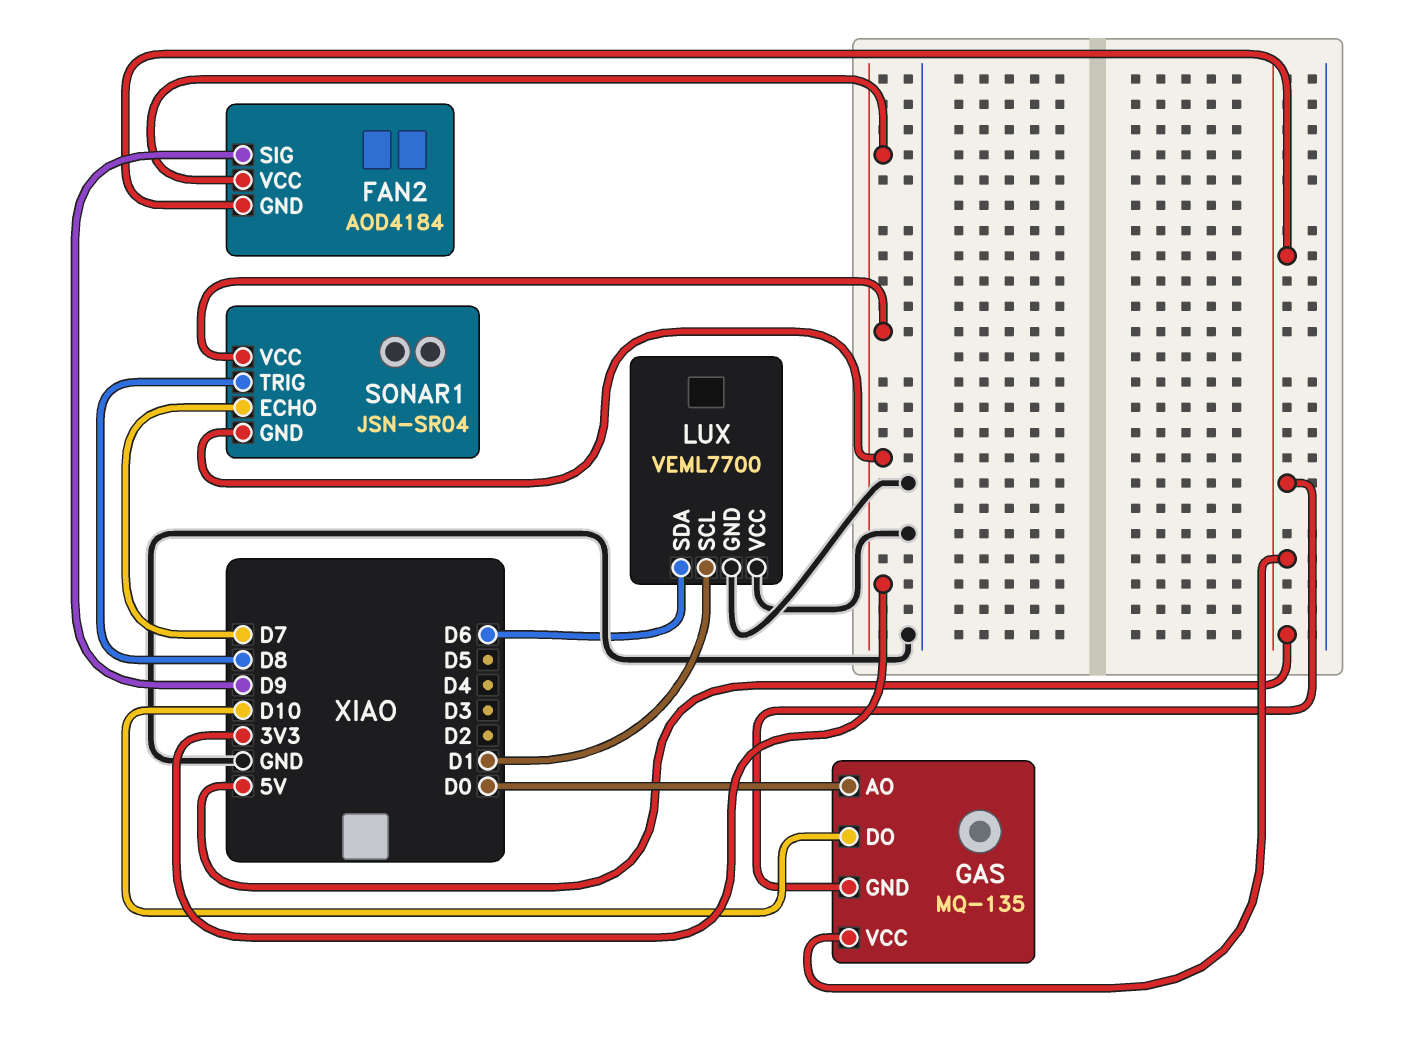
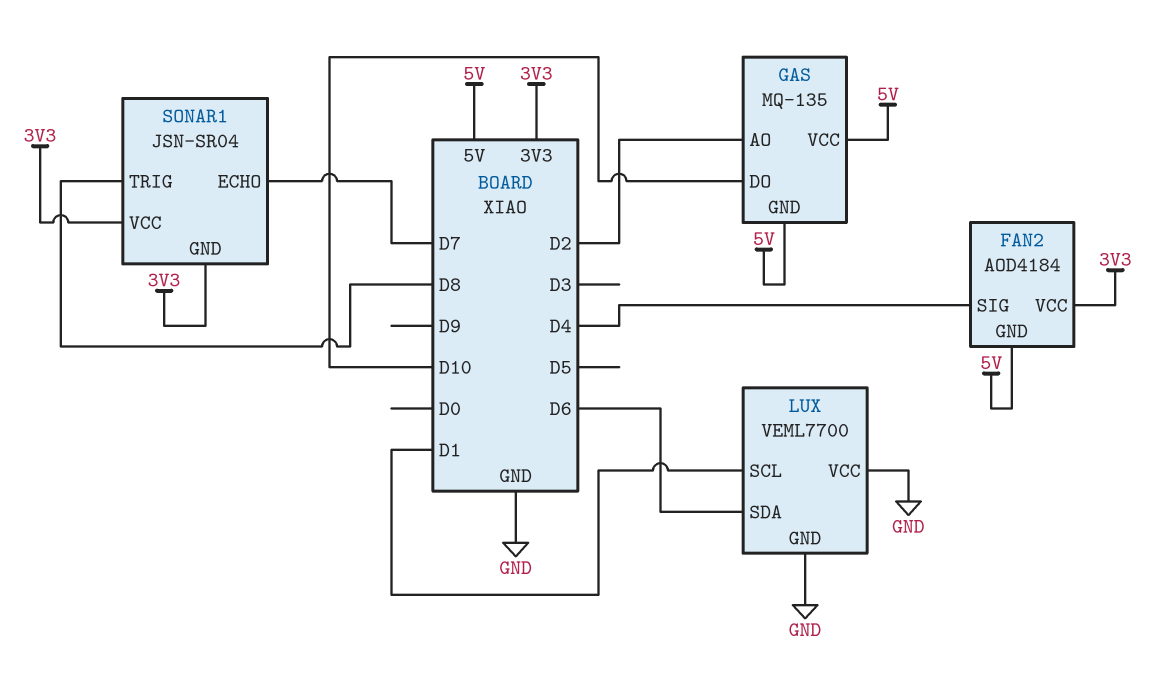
FAN2 pin SIG: D9 -> D4
GAS pin AO: D0 -> D2

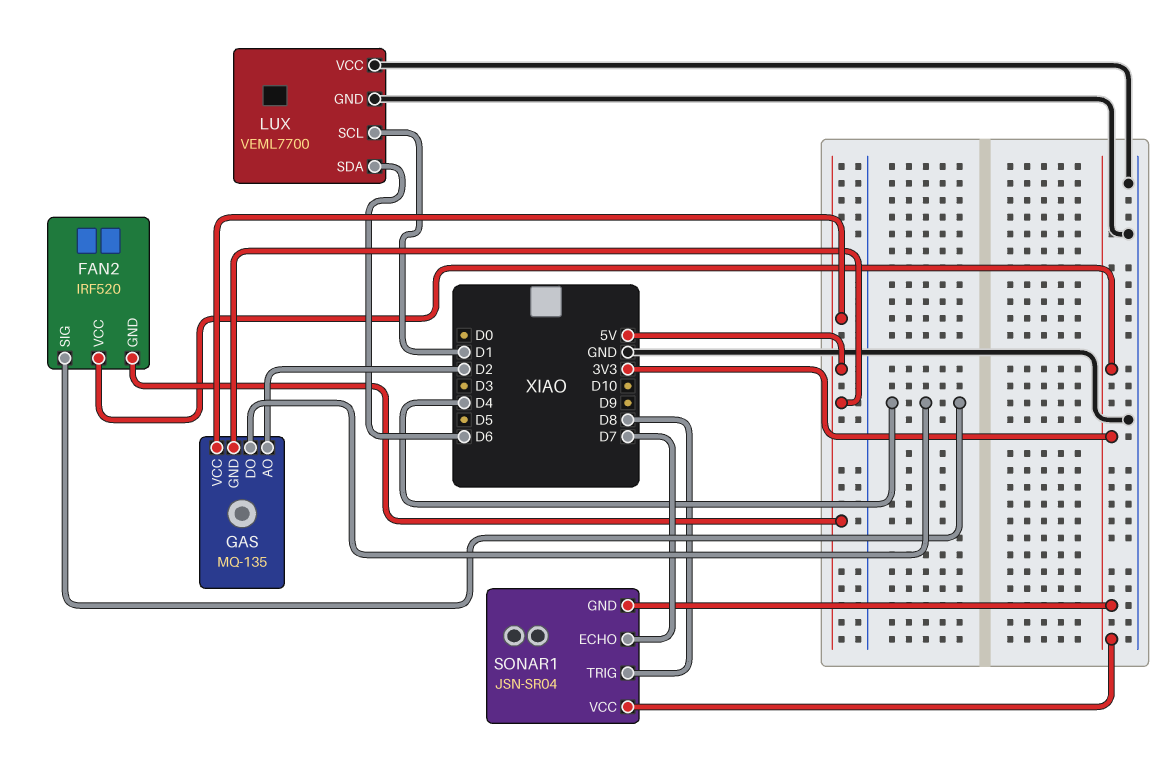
FAN2: AOD4184 -> IRF520
GAS pin DO: D10 -> D4

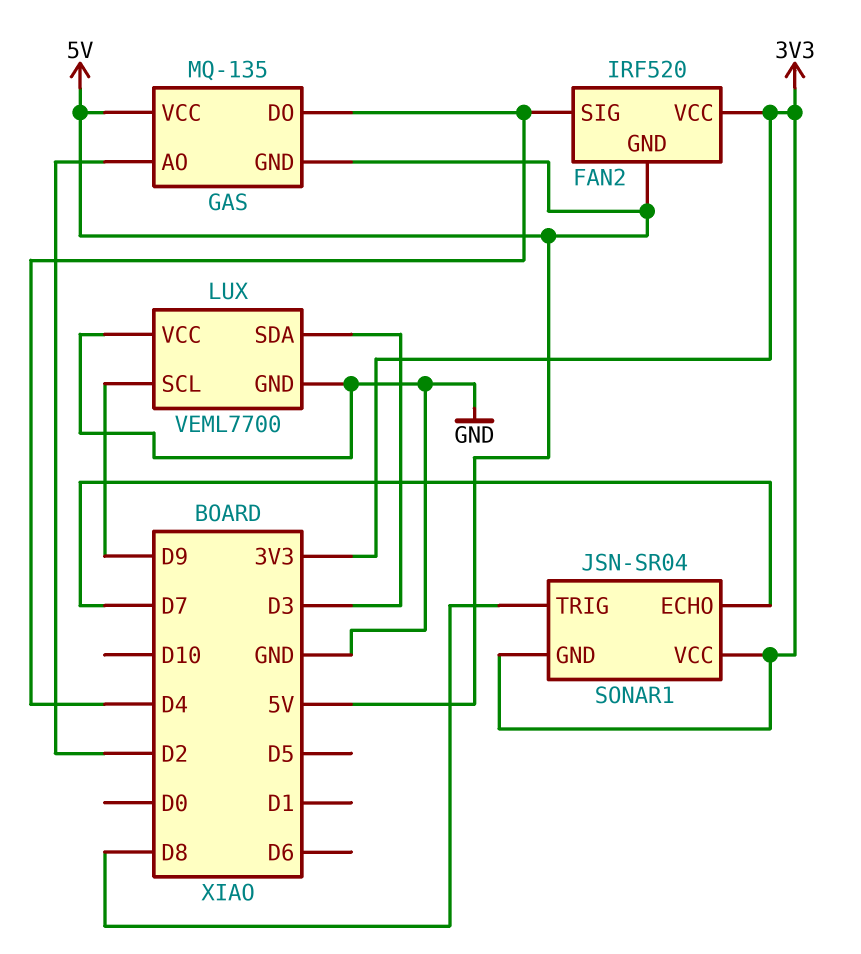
LUX pin SCL: D1 -> D9
LUX pin SDA: D6 -> D3

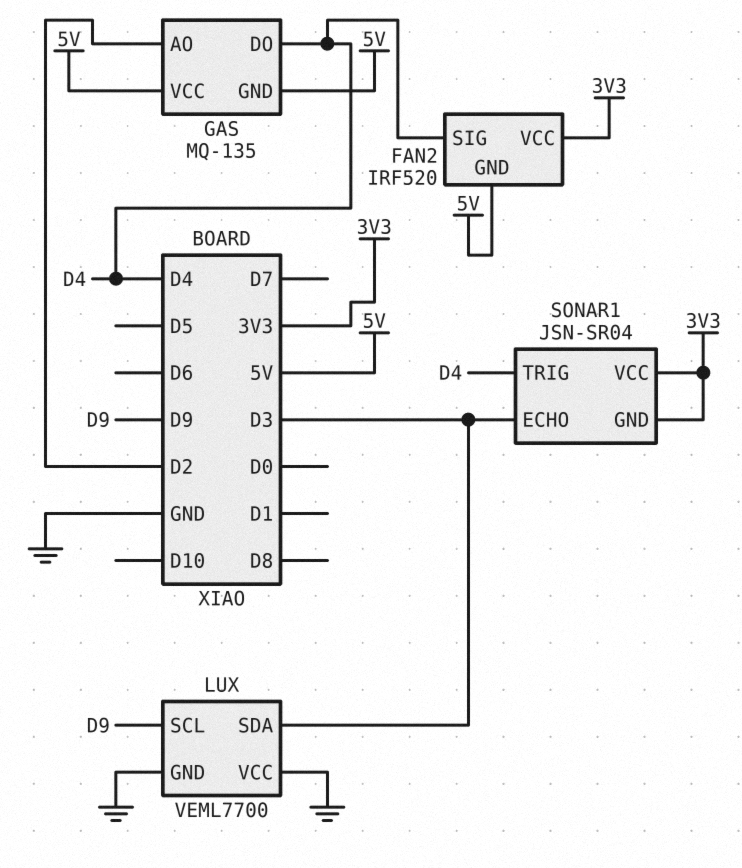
SONAR1 pin ECHO: D7 -> D3
SONAR1 pin TRIG: D8 -> D4

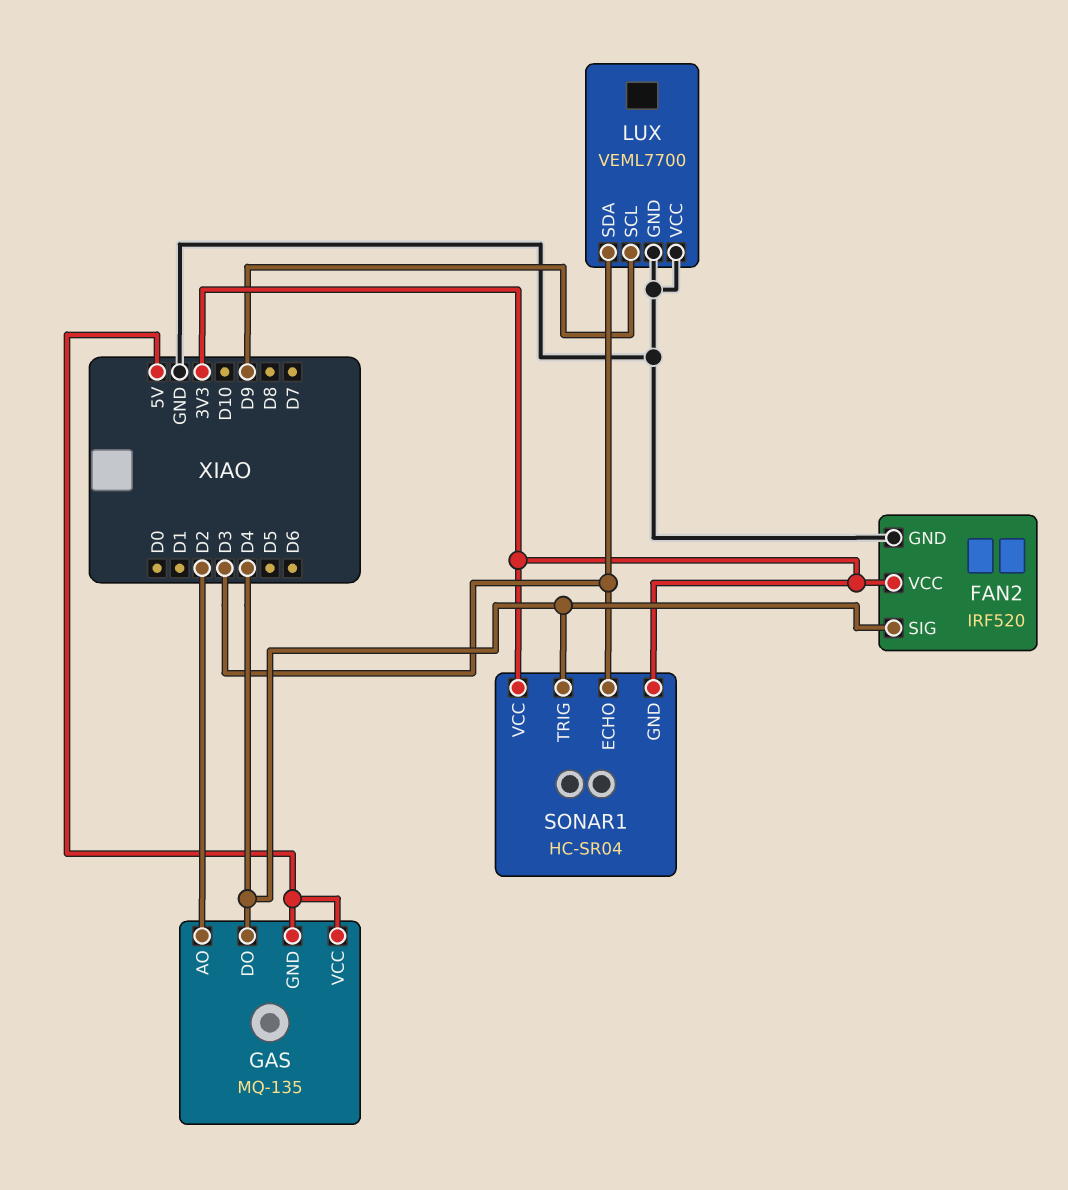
FAN2 pin GND: 5V -> GND
SONAR1: JSN-SR04 -> HC-SR04

